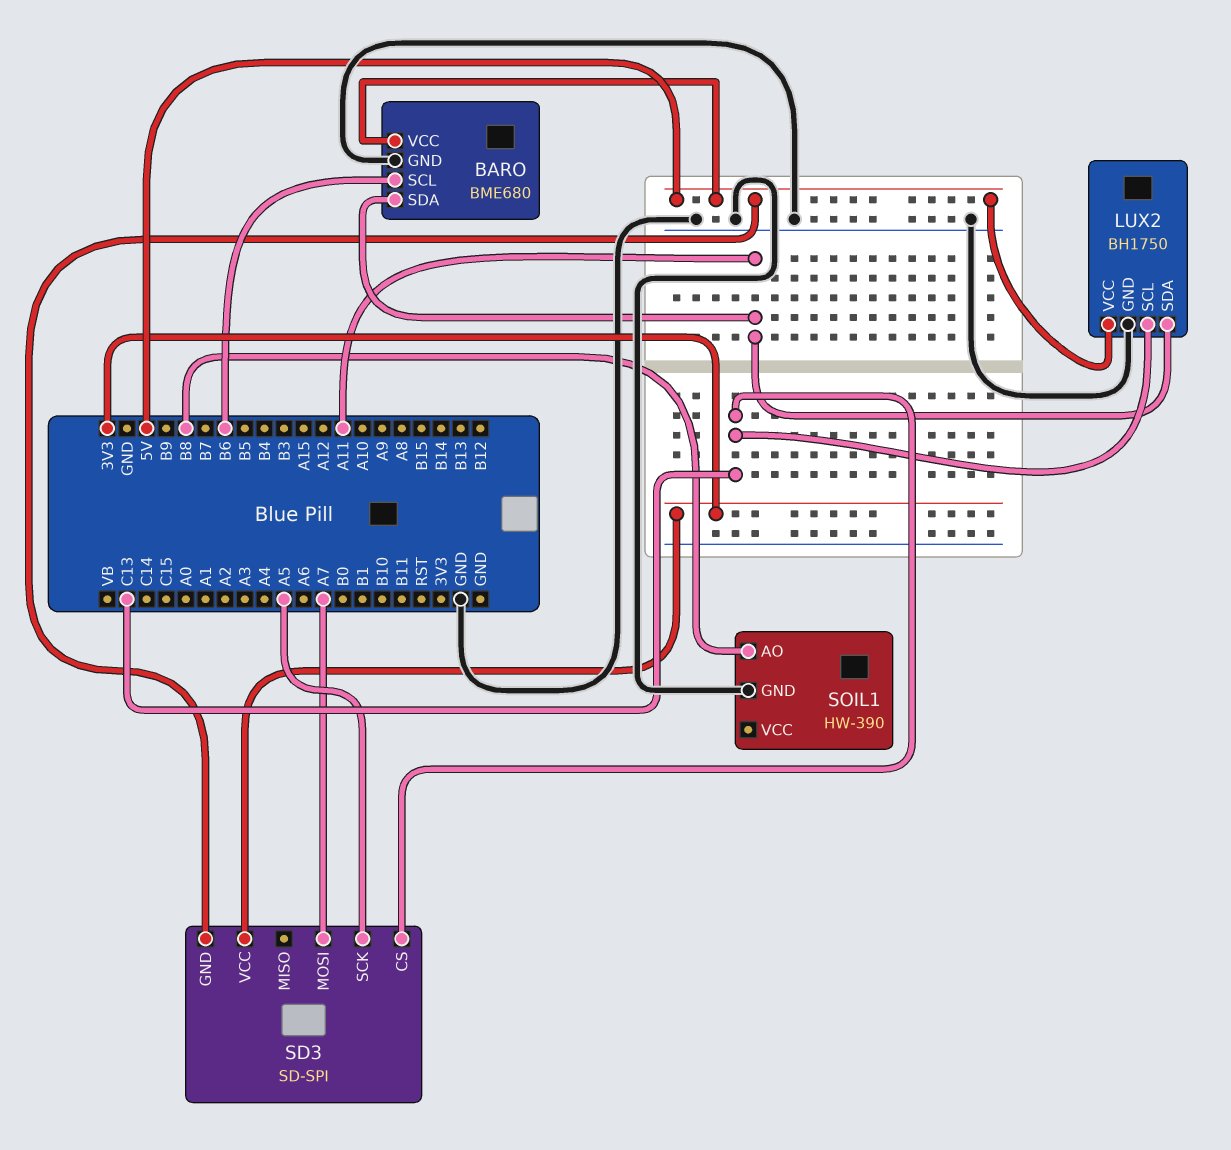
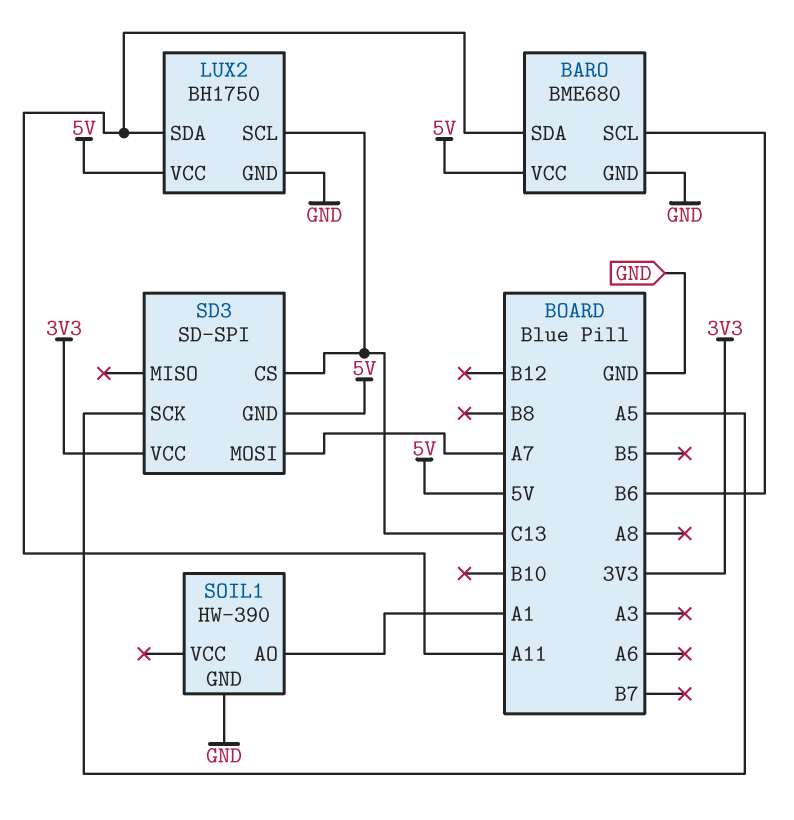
SOIL1 pin AO: B8 -> A1

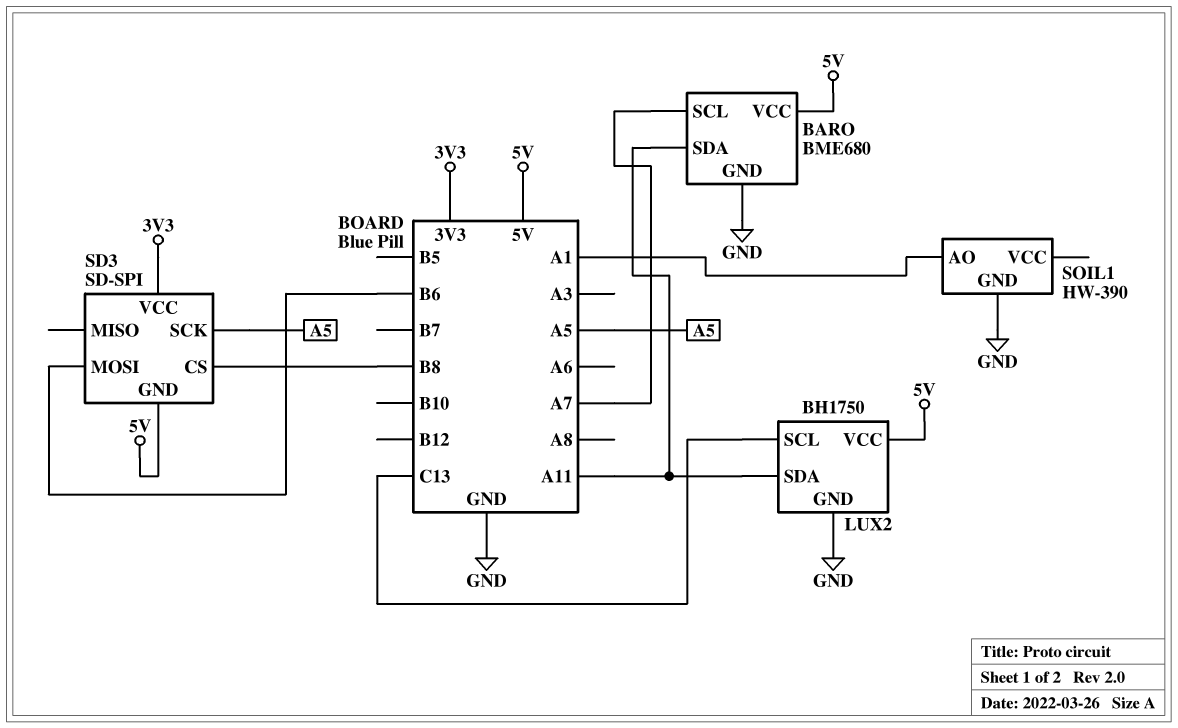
BARO pin SCL: B6 -> A7
SD3 pin CS: C13 -> B8
SD3 pin MOSI: A7 -> B6

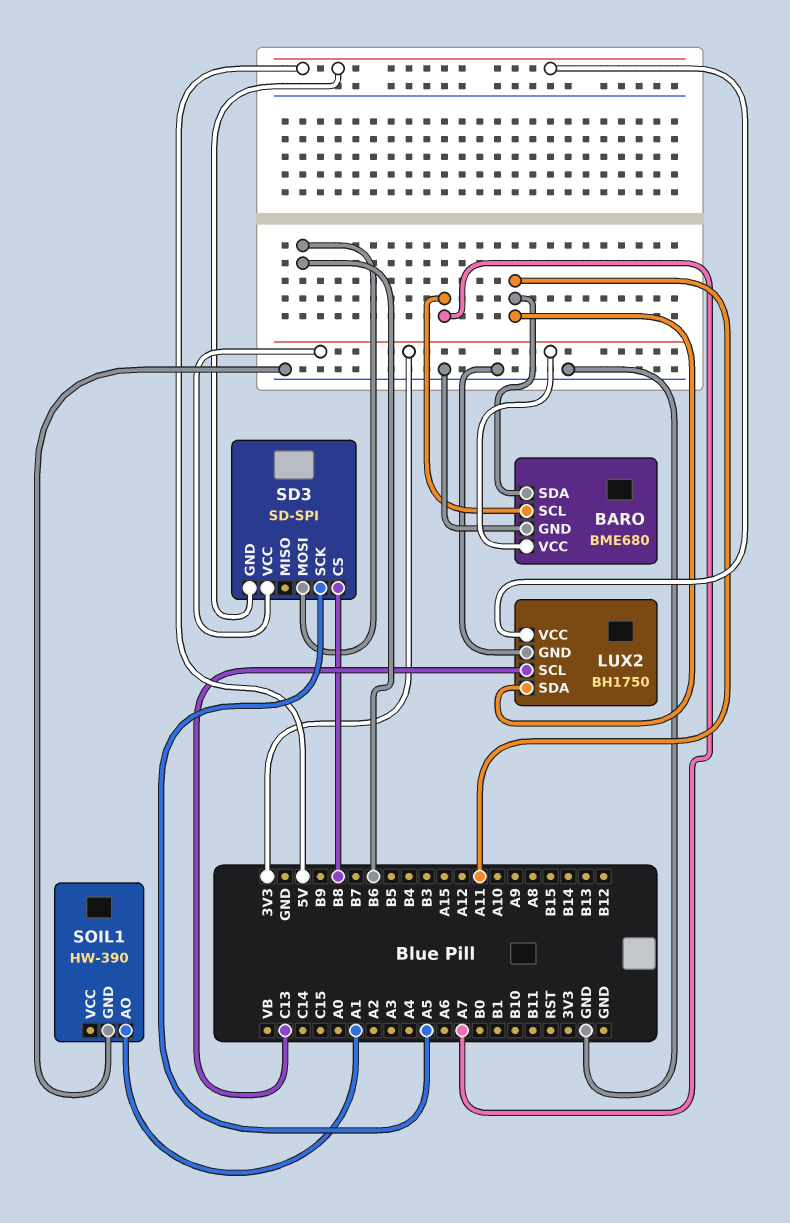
BARO pin VCC: 5V -> 3V3

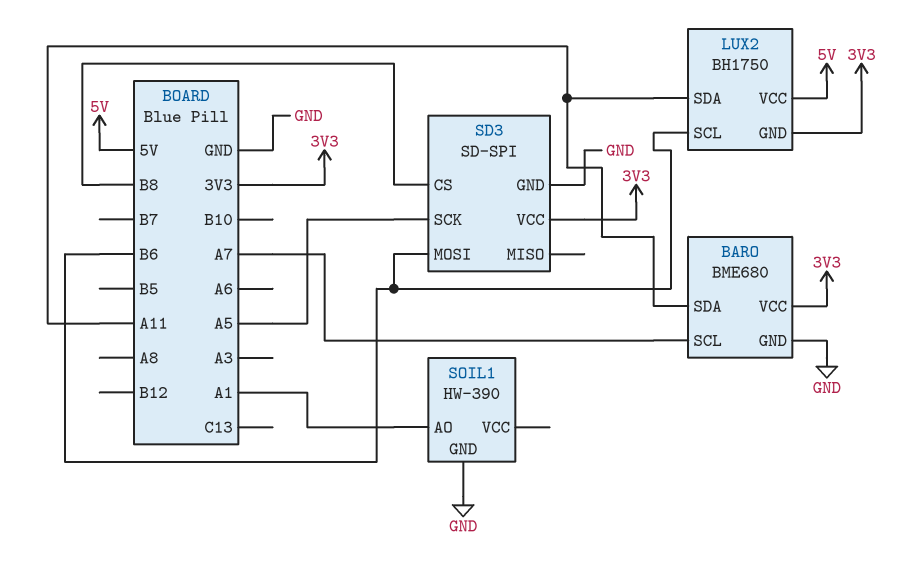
LUX2 pin GND: GND -> 3V3
LUX2 pin SCL: C13 -> B6
SD3 pin GND: 5V -> GND

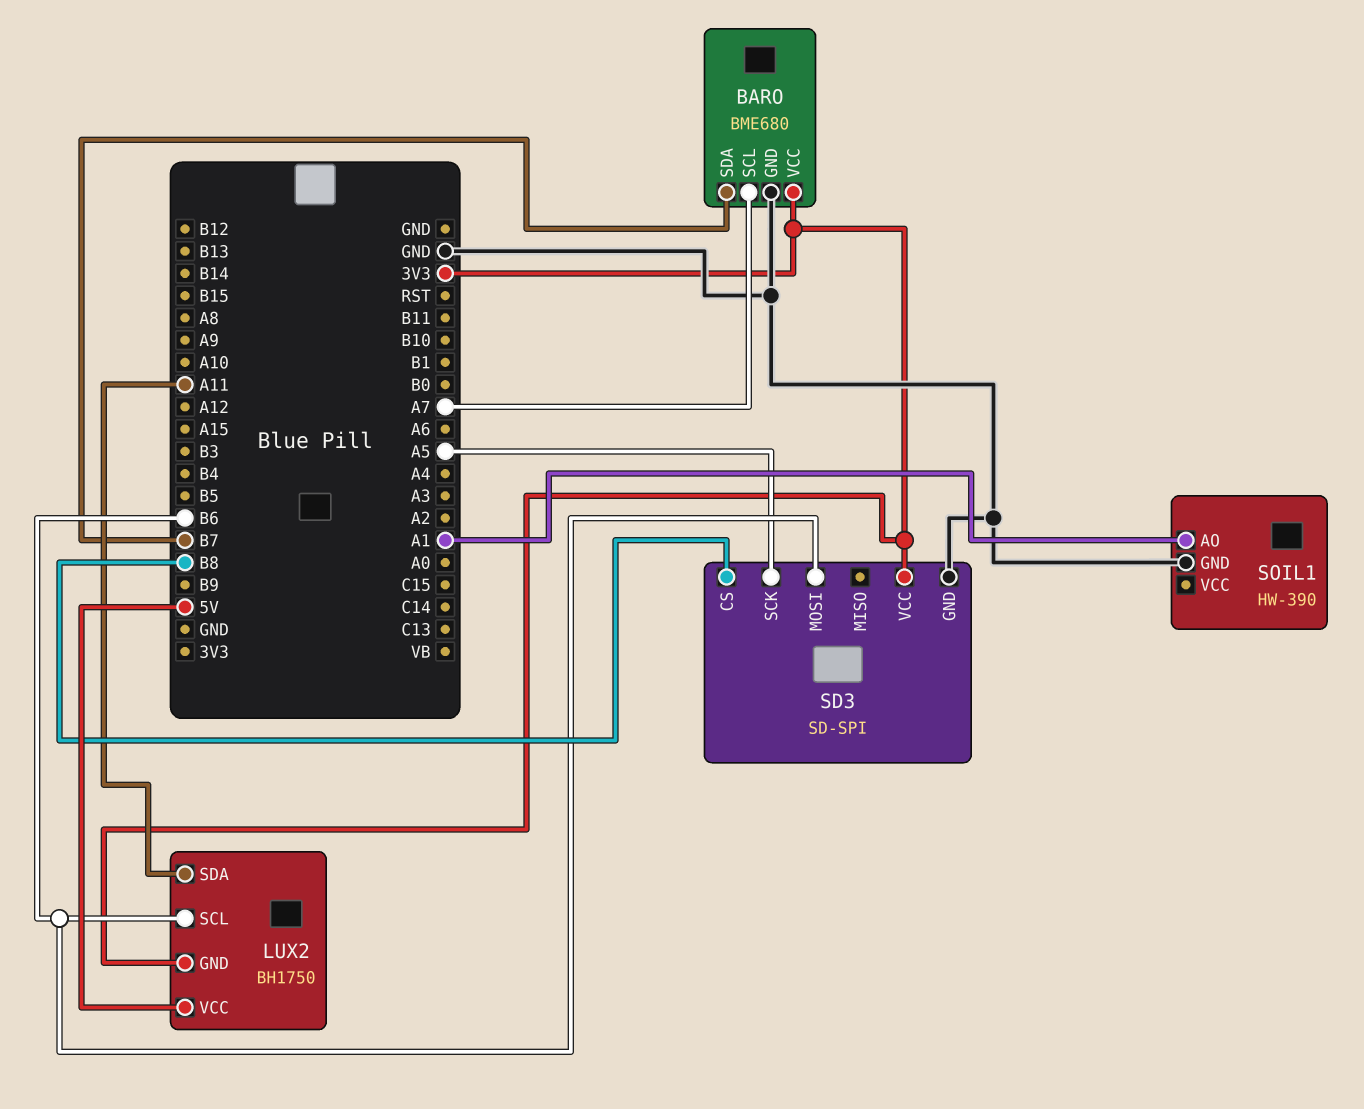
BARO pin SDA: A11 -> B7

